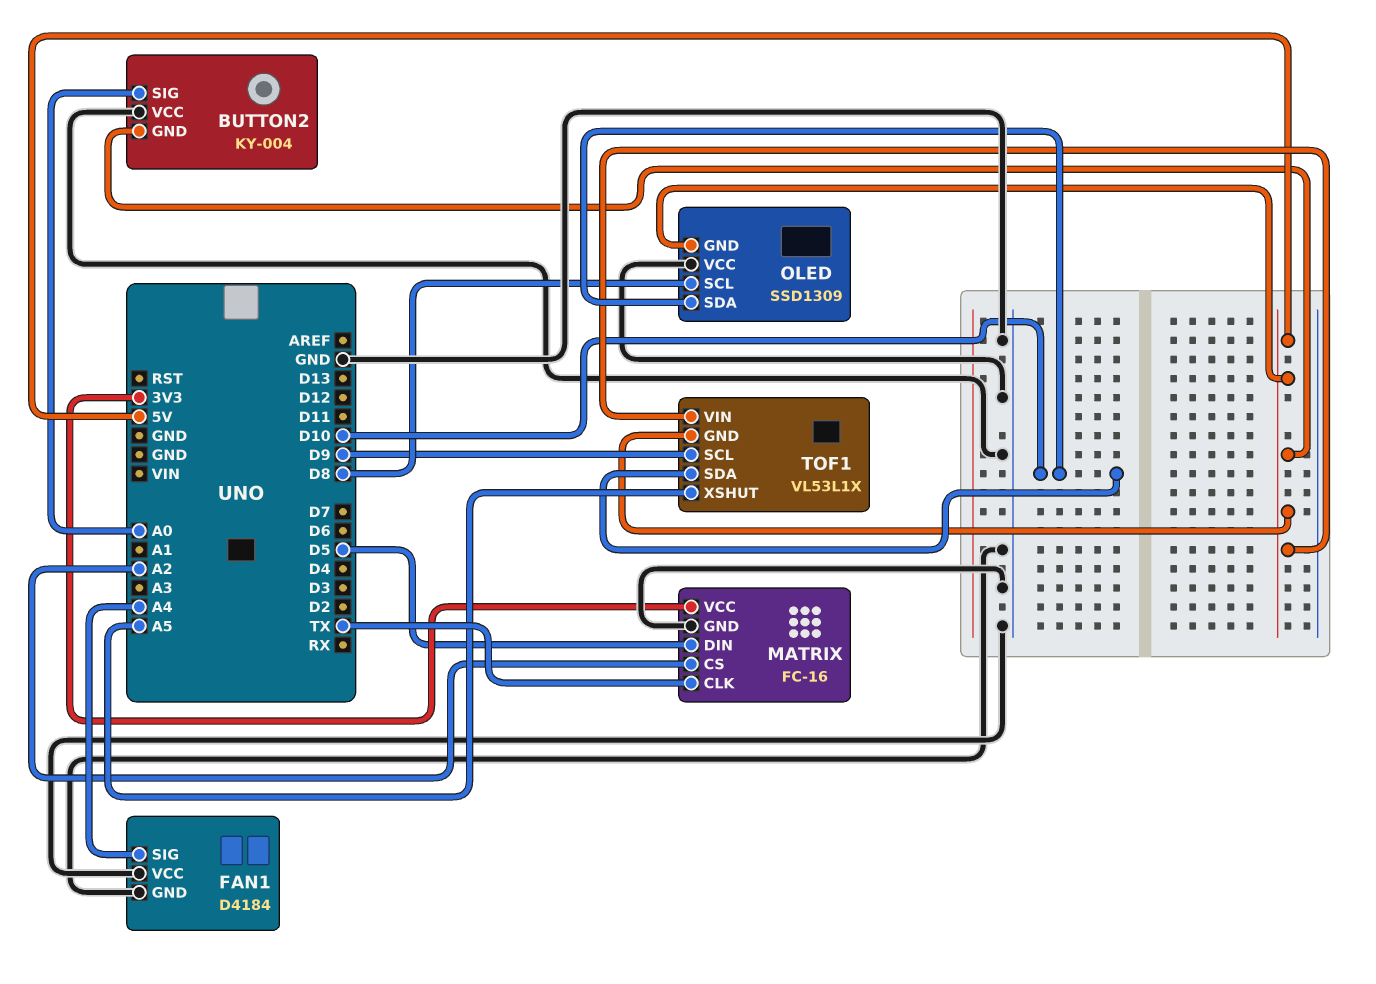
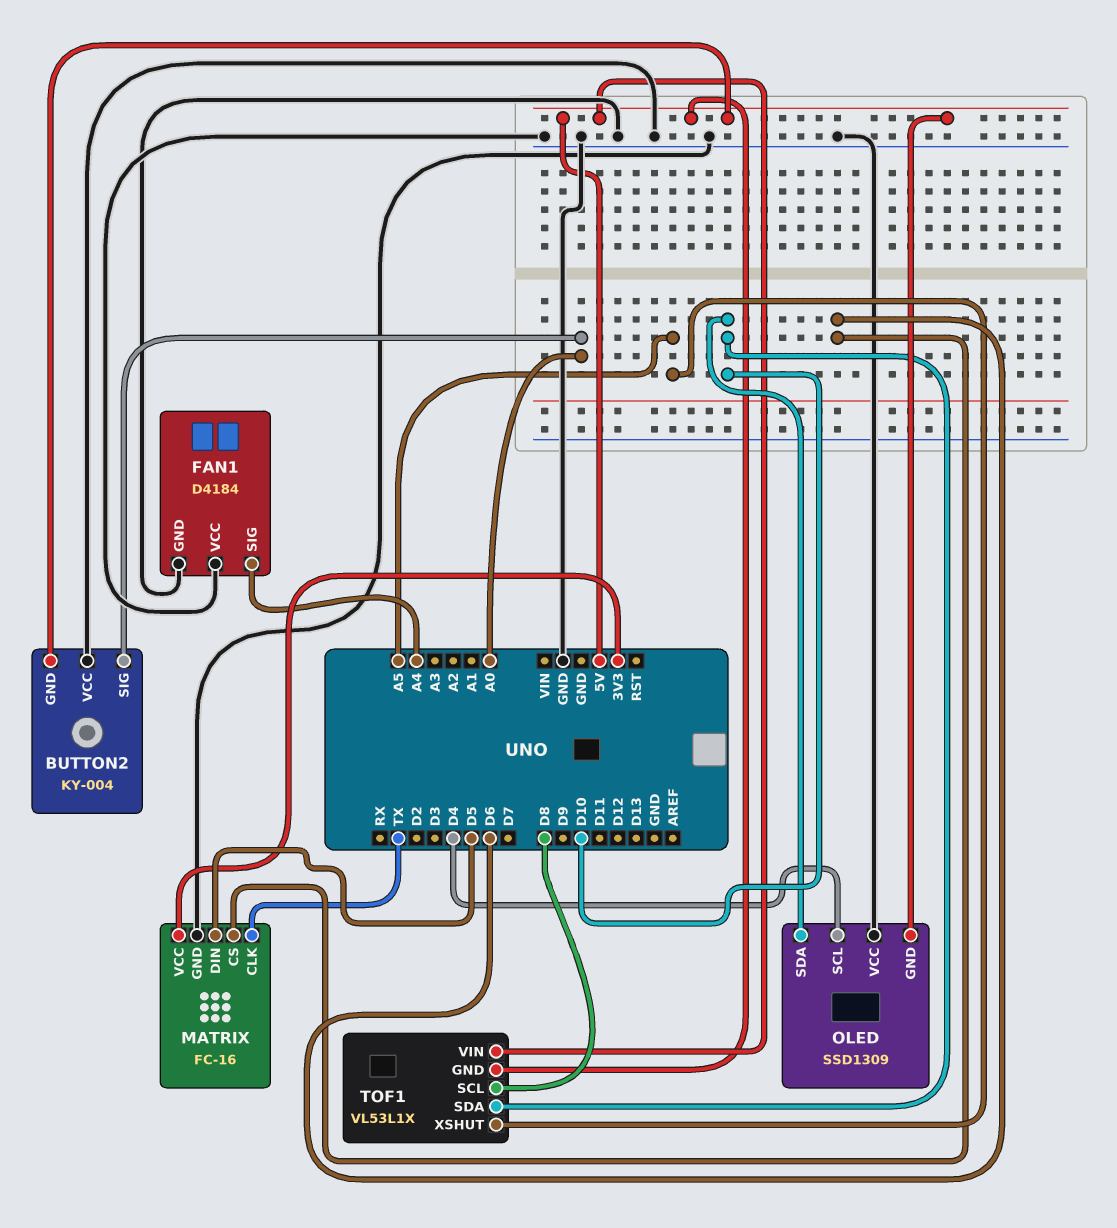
MATRIX pin CS: A2 -> D6
OLED pin SCL: D8 -> D4
TOF1 pin SCL: D9 -> D8

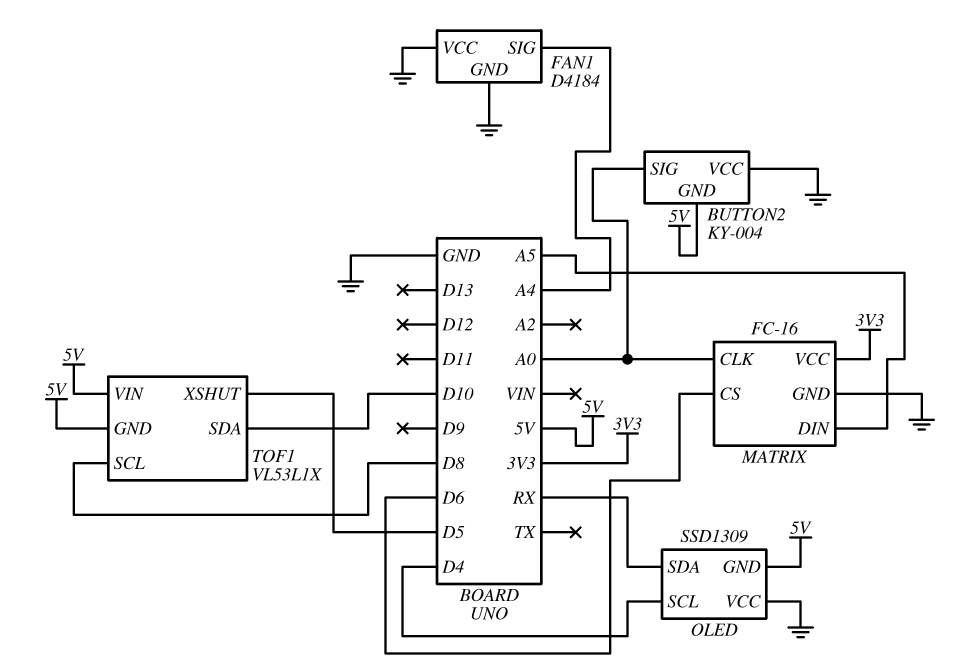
MATRIX pin CLK: TX -> A0
MATRIX pin DIN: D5 -> A5
OLED pin SDA: D10 -> RX
TOF1 pin XSHUT: A5 -> D5

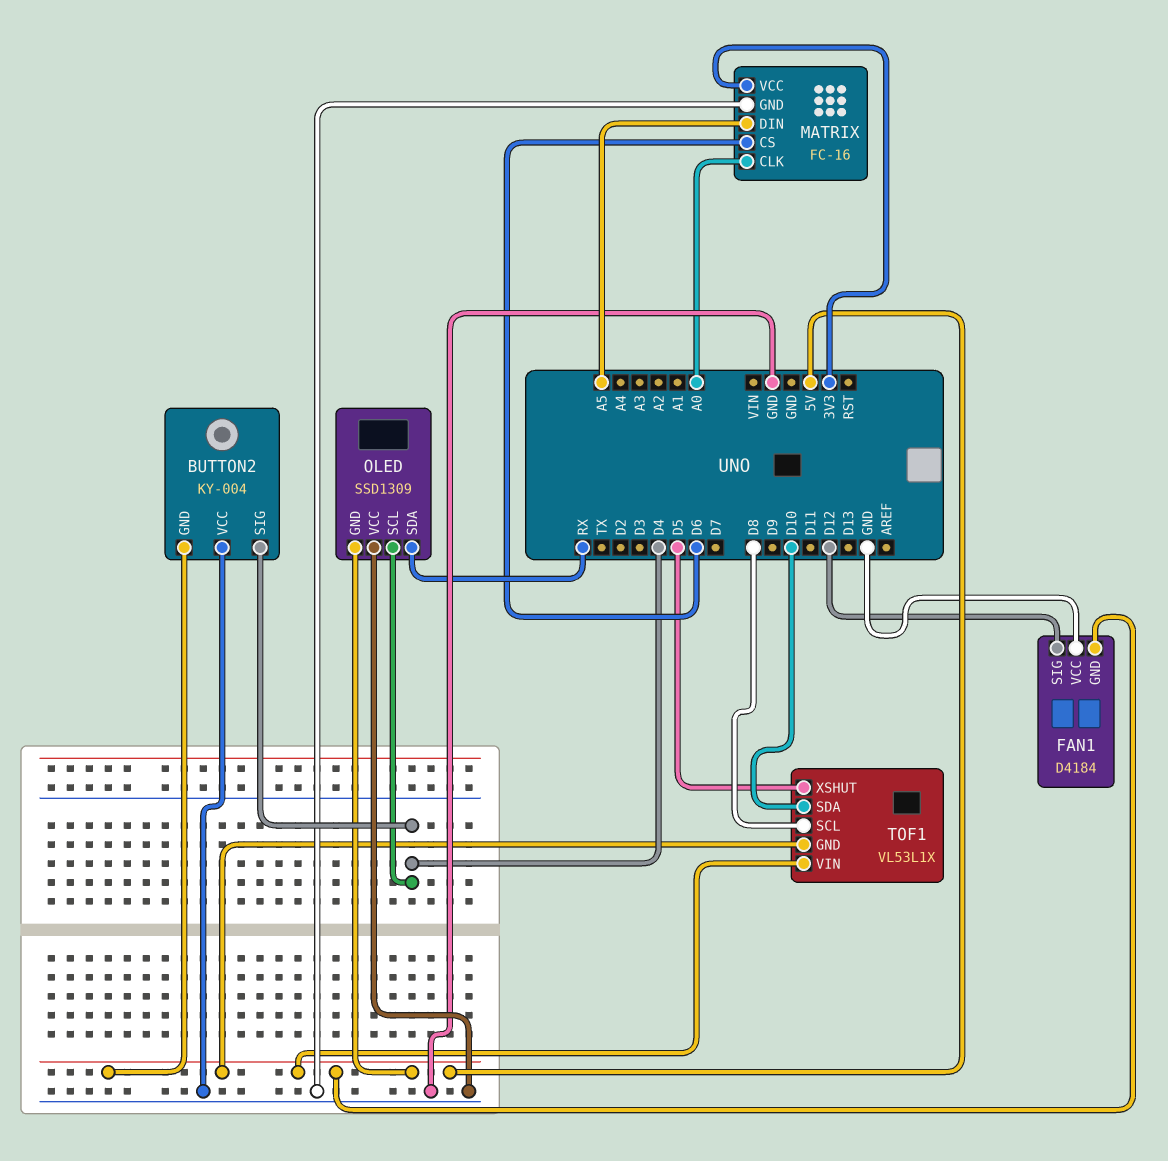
BUTTON2 pin SIG: A0 -> D4
FAN1 pin GND: GND -> 5V
FAN1 pin SIG: A4 -> D12

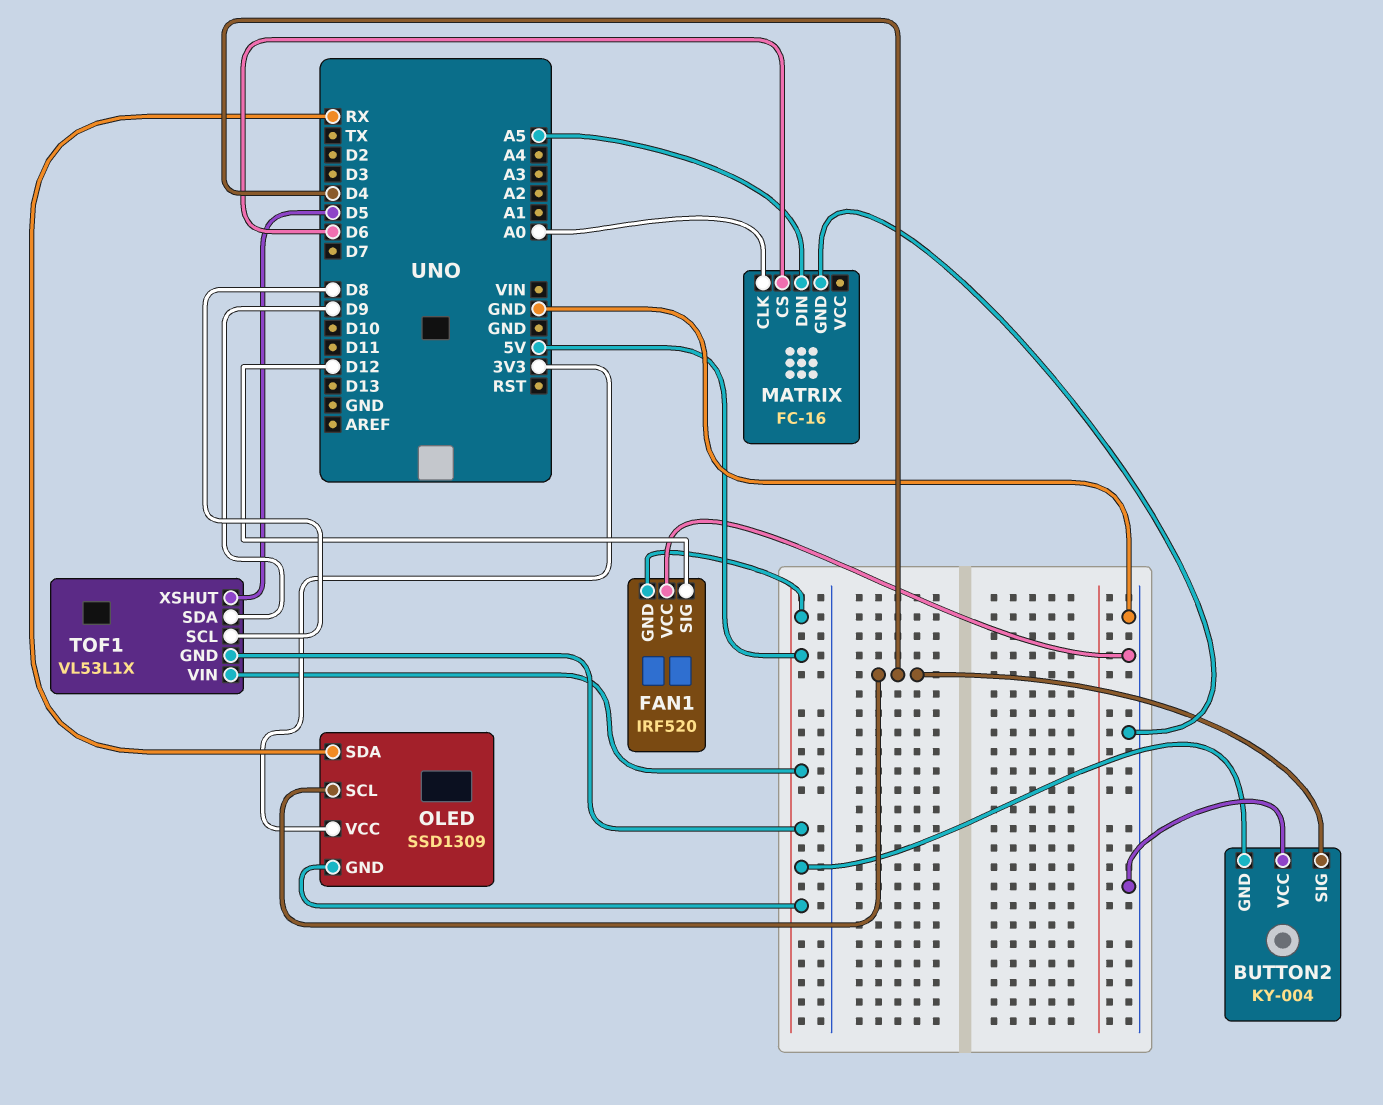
FAN1: D4184 -> IRF520
MATRIX pin VCC: 3V3 -> none
OLED pin VCC: GND -> 3V3
TOF1 pin SDA: D10 -> D9

